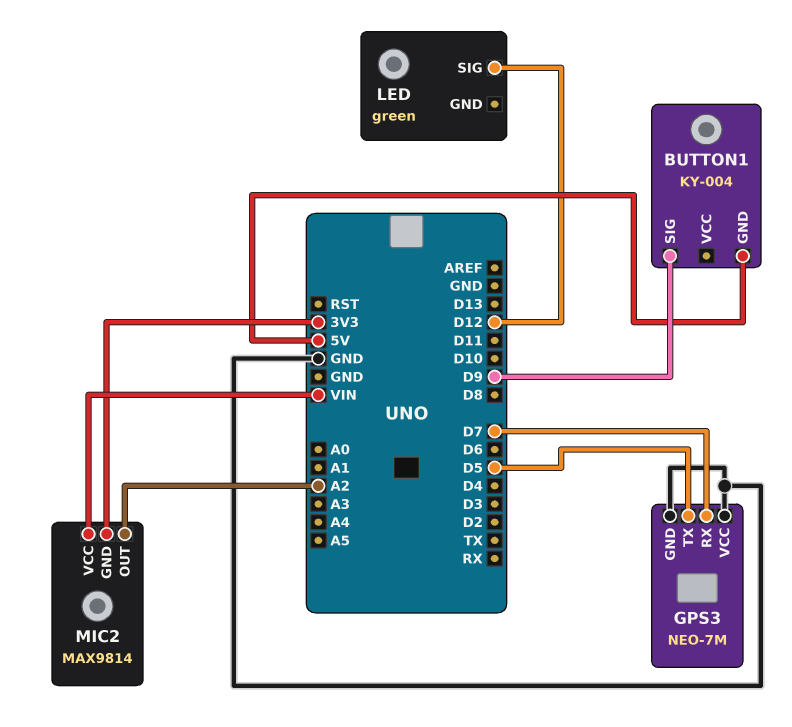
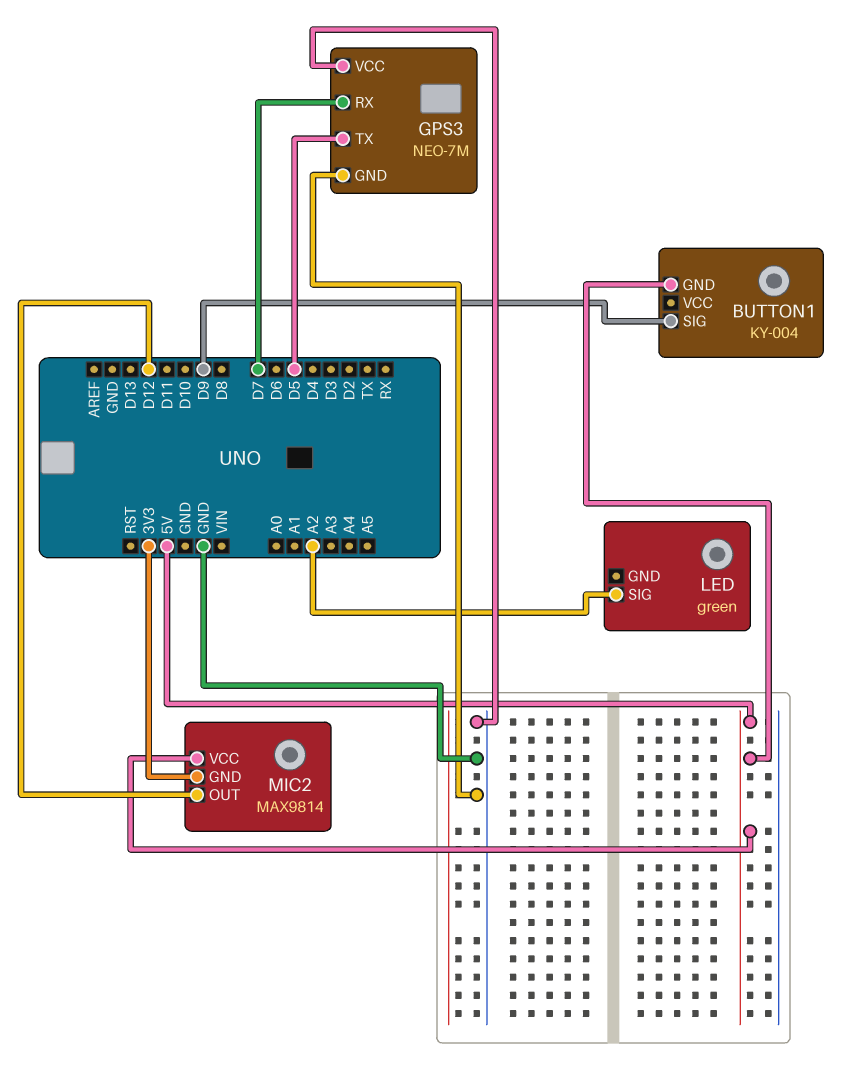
LED pin SIG: D12 -> A2
MIC2 pin OUT: A2 -> D12
MIC2 pin VCC: VIN -> 5V

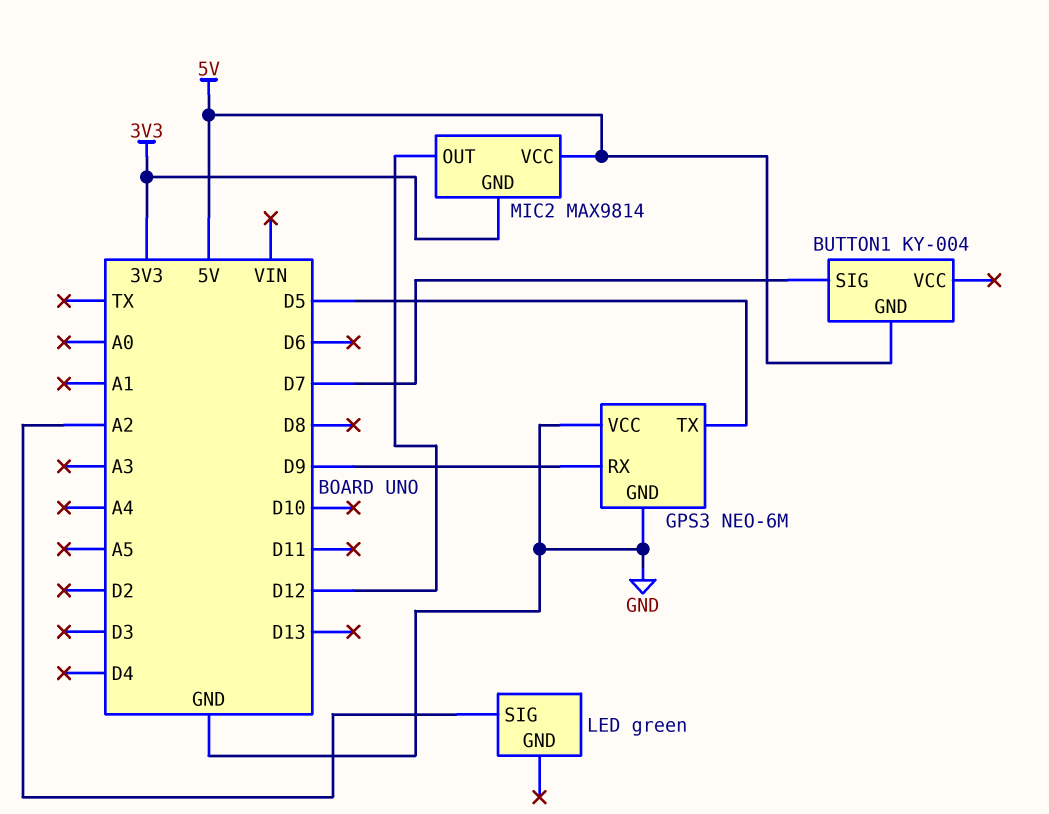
BUTTON1 pin SIG: D9 -> D7
GPS3: NEO-7M -> NEO-6M
GPS3 pin RX: D7 -> D9

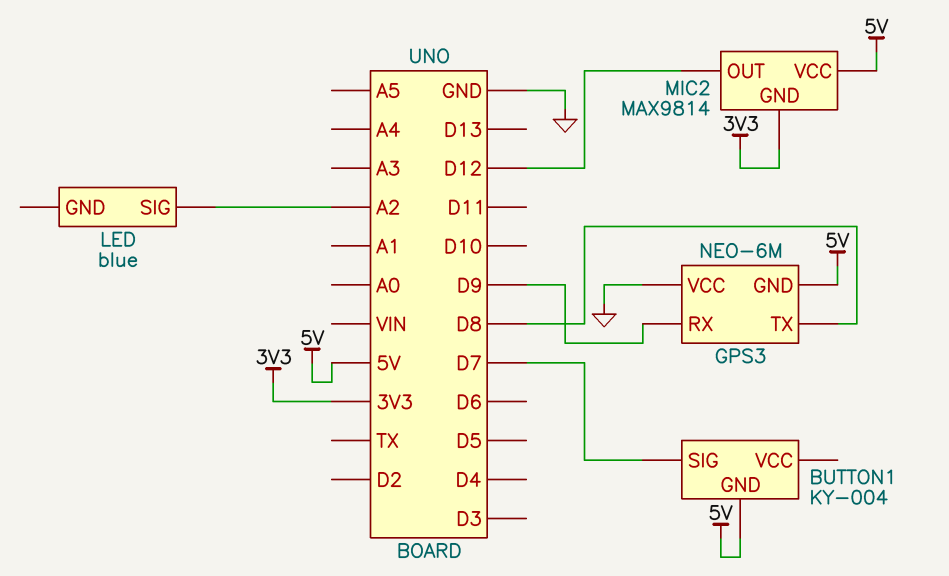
GPS3 pin GND: GND -> 5V
GPS3 pin TX: D5 -> D8
LED: green -> blue

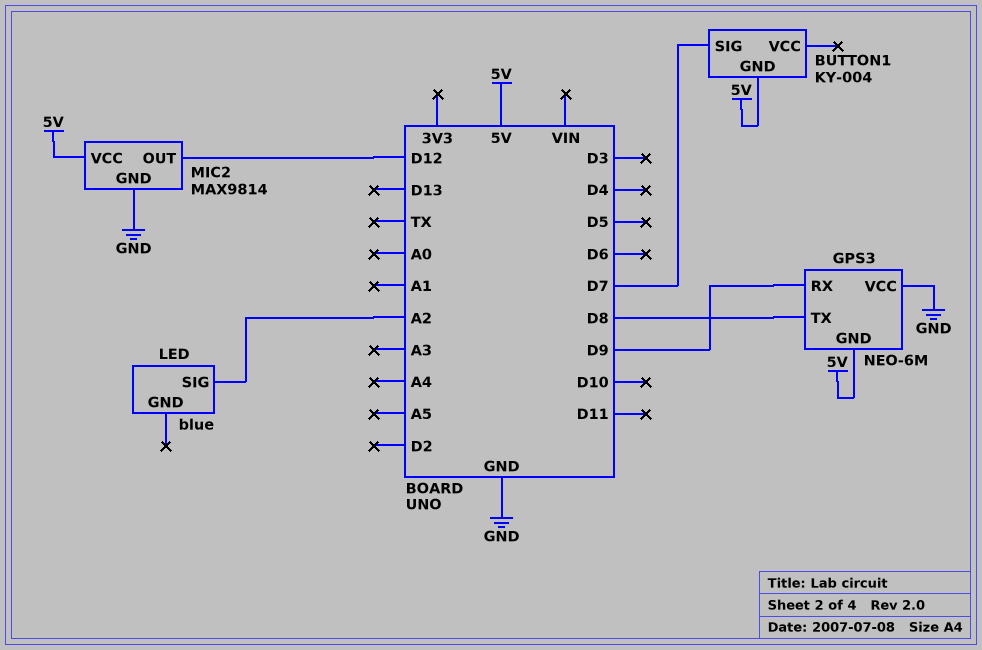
MIC2 pin GND: 3V3 -> GND

